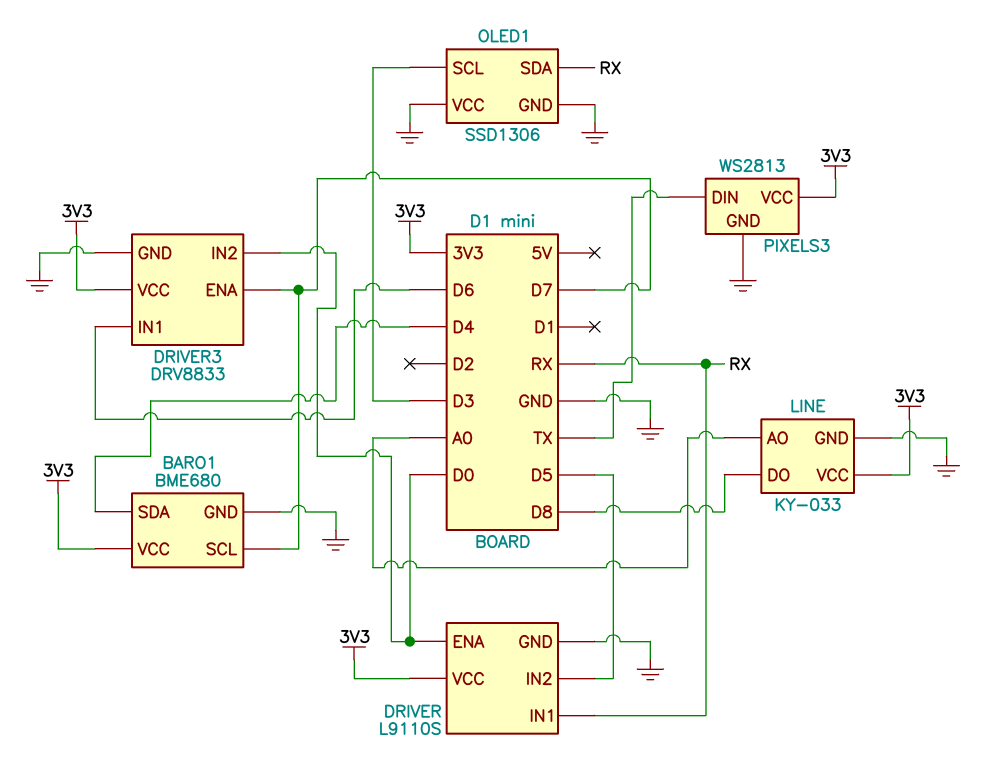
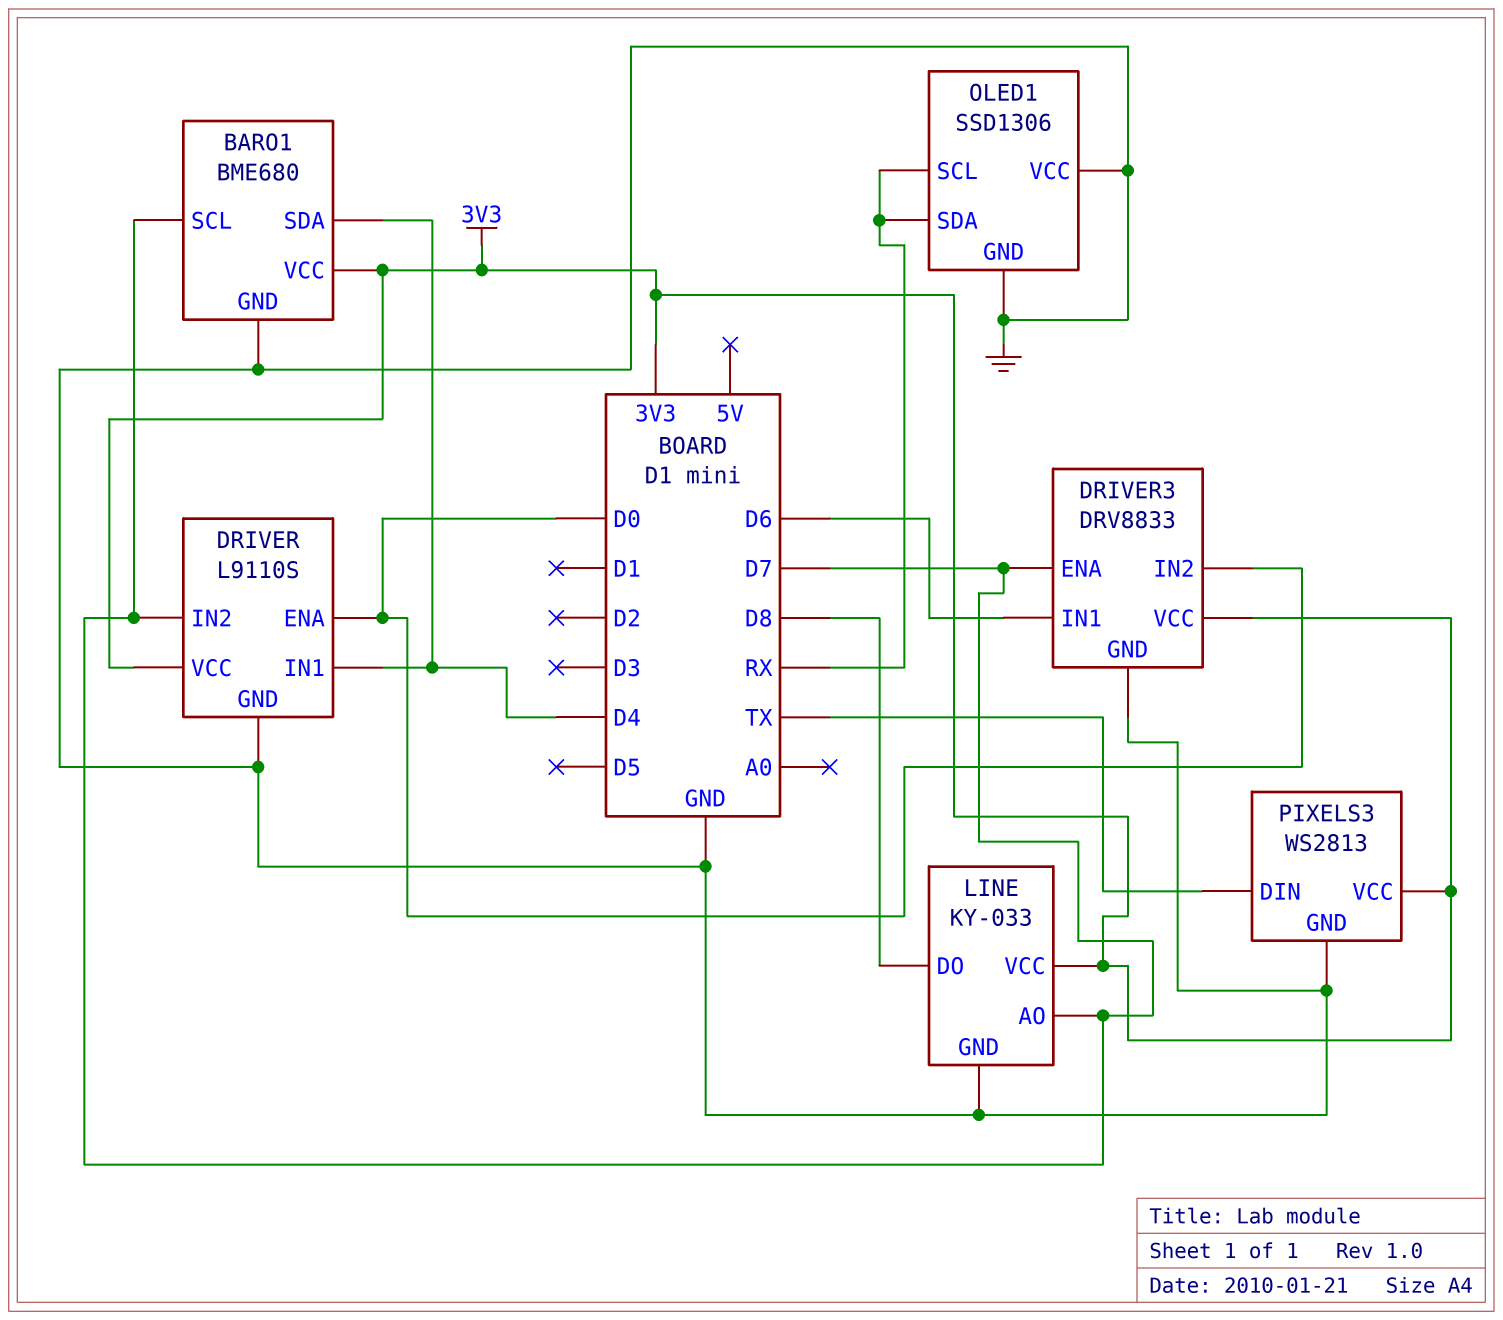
DRIVER pin IN1: RX -> D4
DRIVER pin IN2: D5 -> D7
LINE pin AO: A0 -> D7
OLED1 pin SCL: D3 -> RX

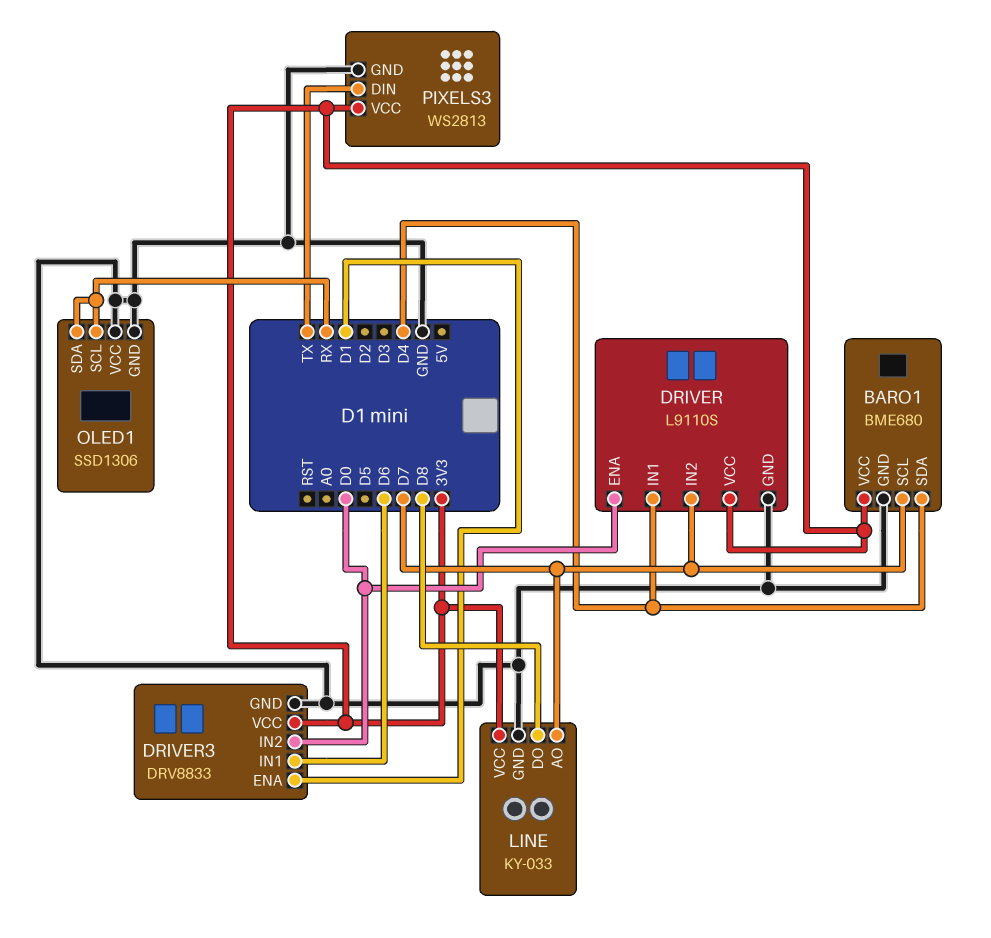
DRIVER3 pin ENA: D7 -> D1

